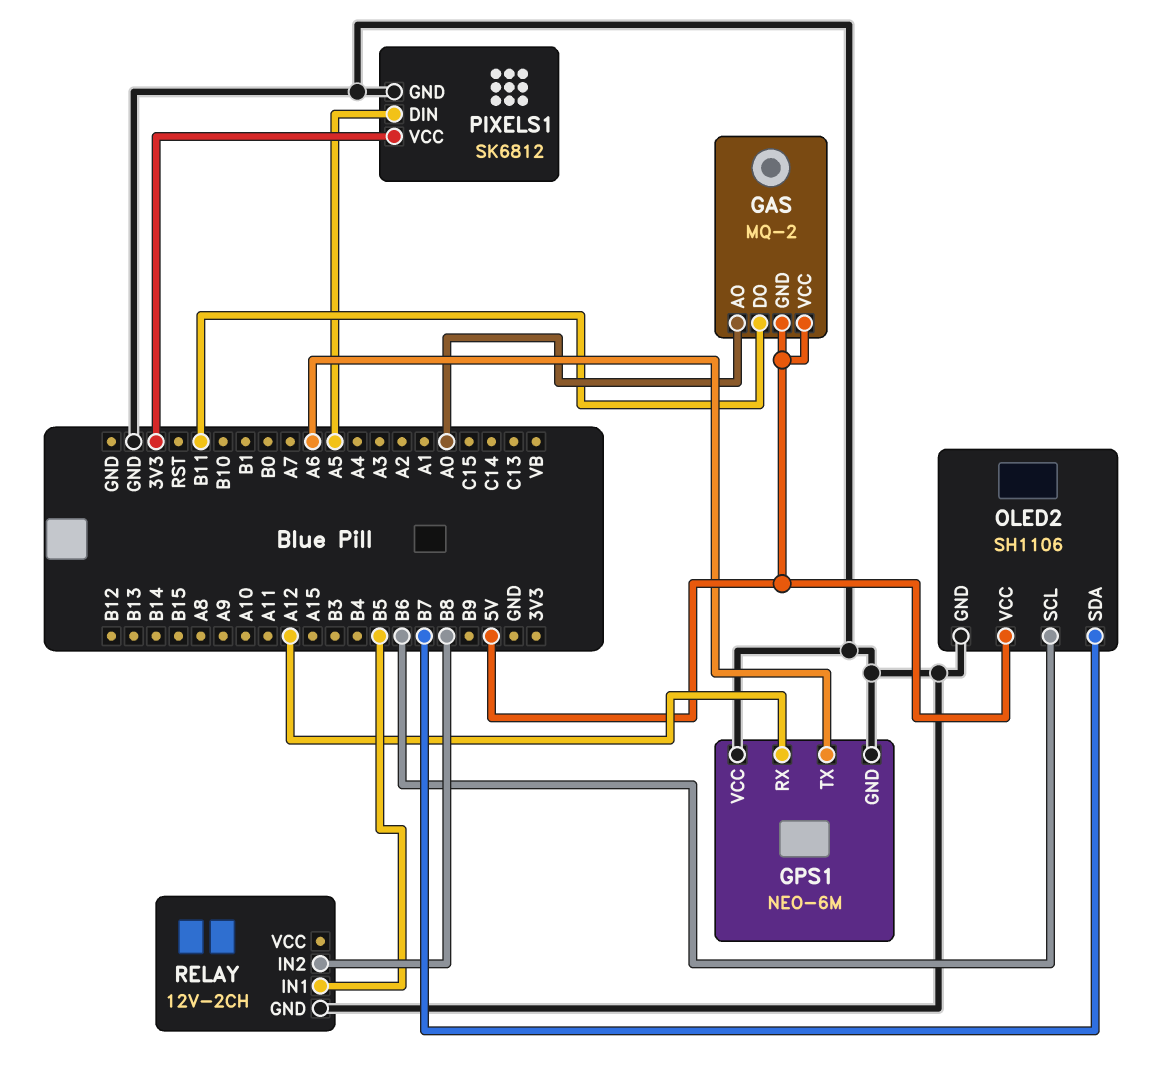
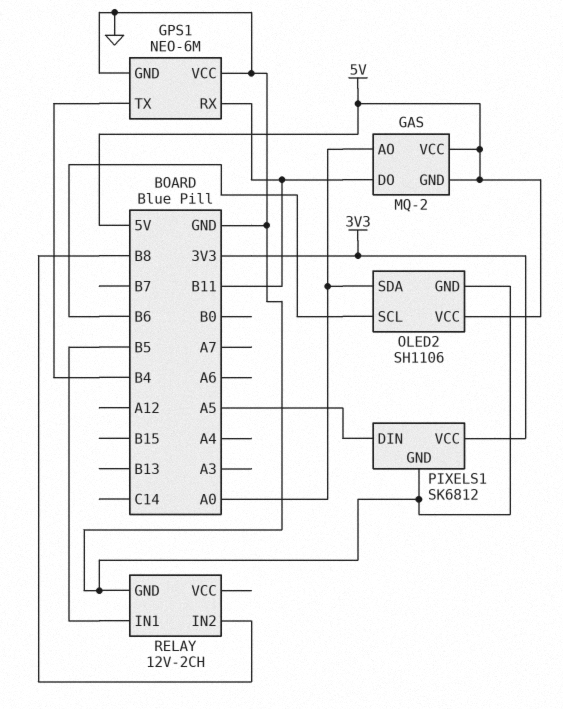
GPS1 pin RX: A12 -> B11
GPS1 pin TX: A6 -> B4
OLED2 pin SDA: B7 -> A0

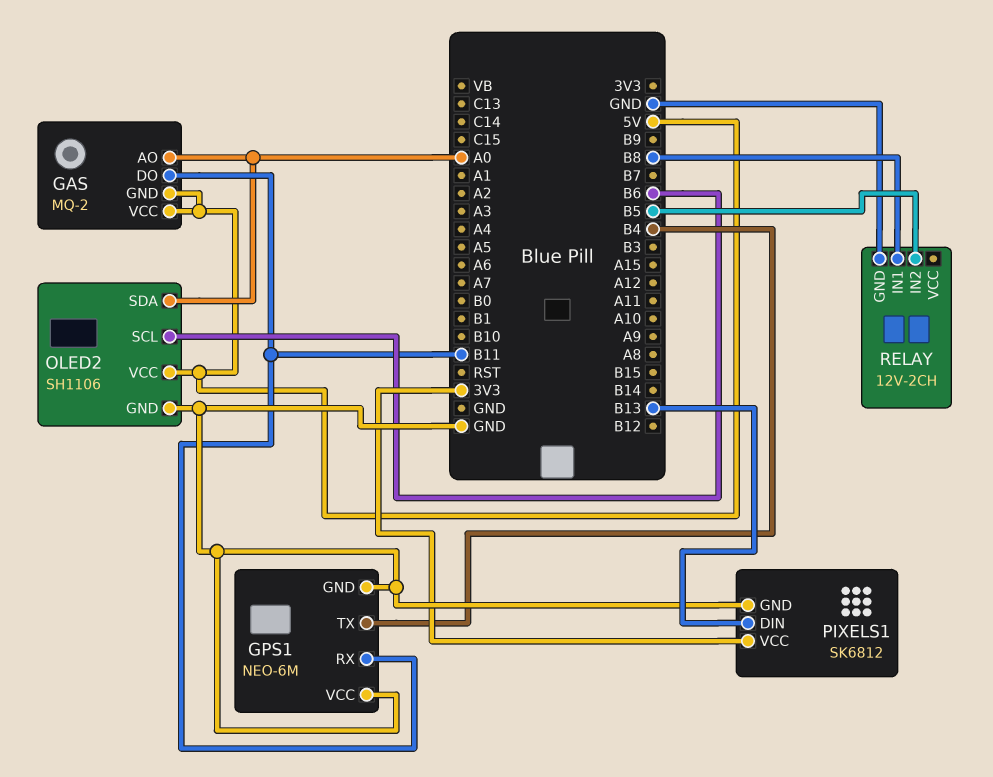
PIXELS1 pin DIN: A5 -> B13
RELAY pin IN1: B5 -> B8
RELAY pin IN2: B8 -> B5

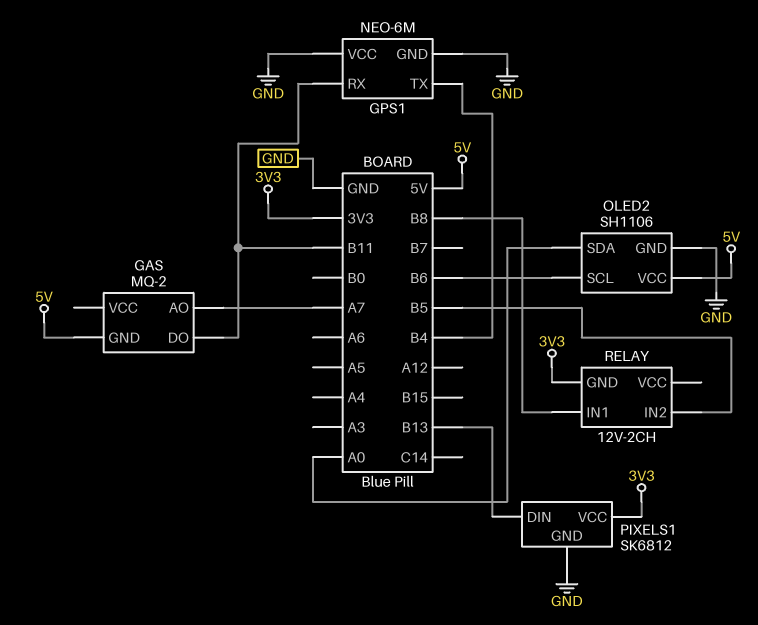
GAS pin AO: A0 -> A7
GAS pin VCC: 5V -> none
RELAY pin GND: GND -> 3V3

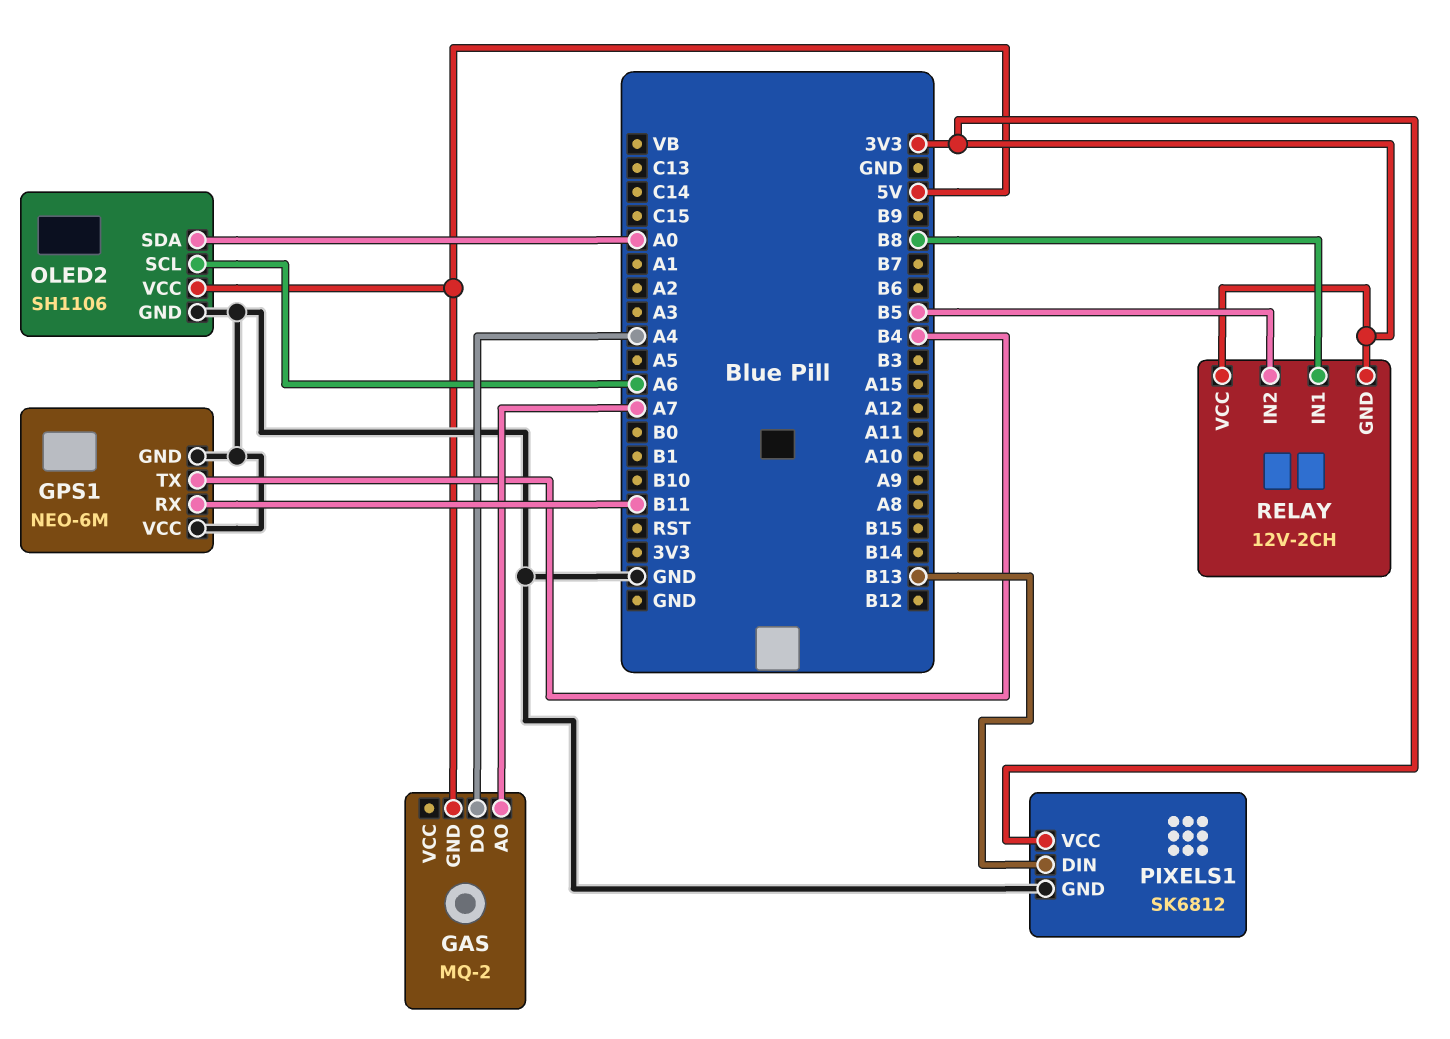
GAS pin DO: B11 -> A4
OLED2 pin SCL: B6 -> A6
RELAY pin VCC: none -> 3V3

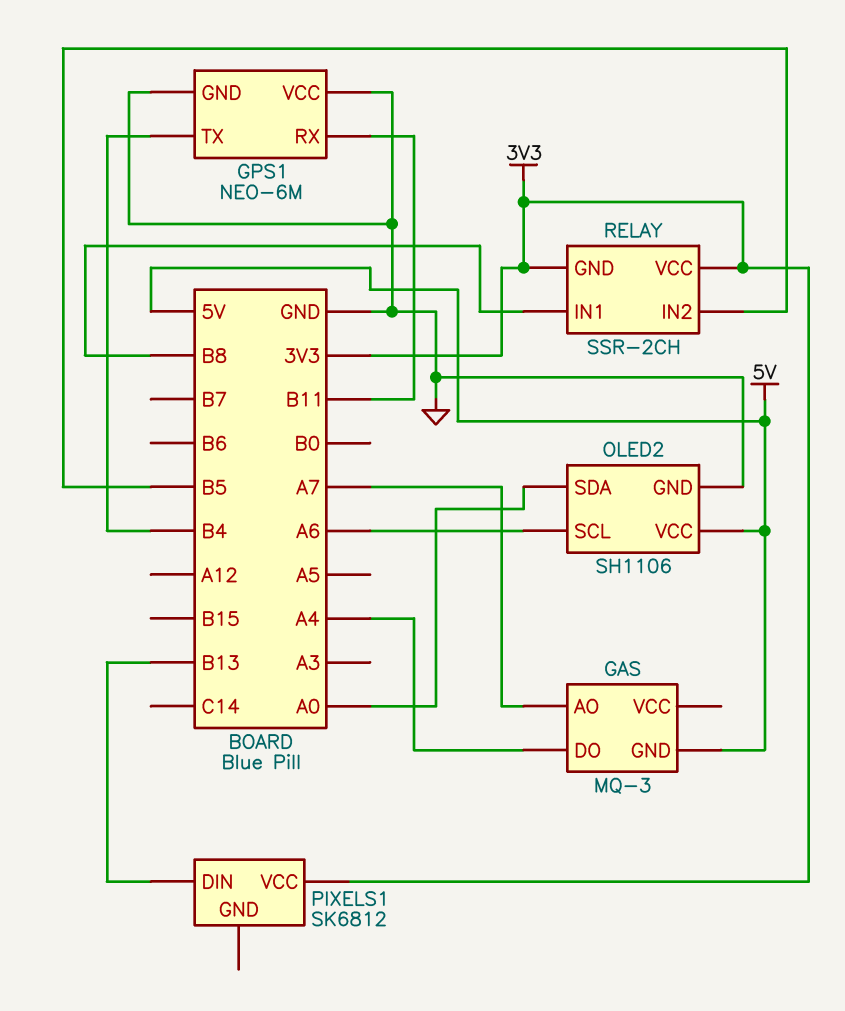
GAS: MQ-2 -> MQ-3
PIXELS1 pin GND: GND -> none
RELAY: 12V-2CH -> SSR-2CH

